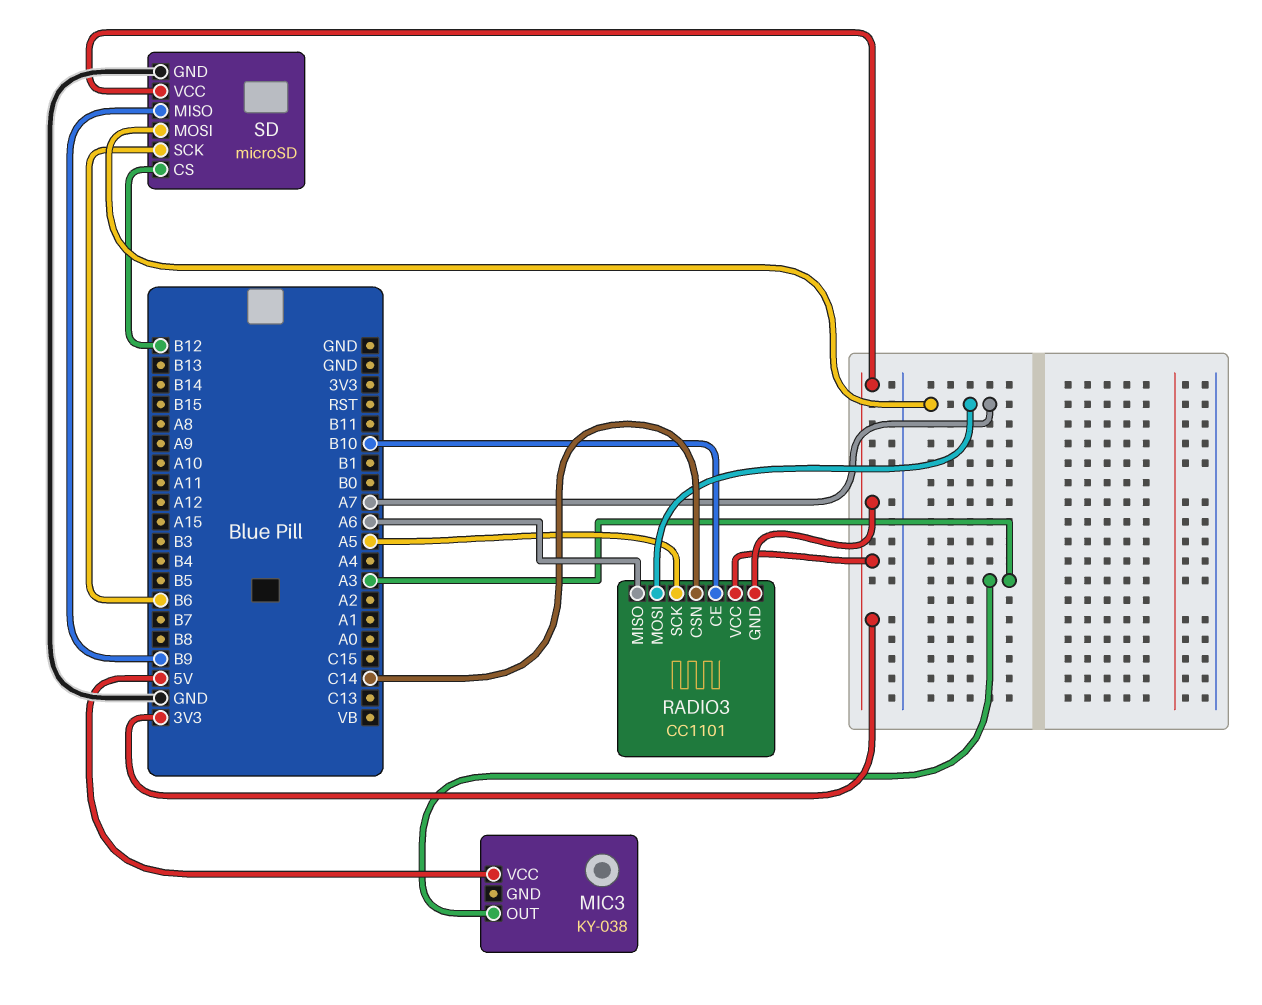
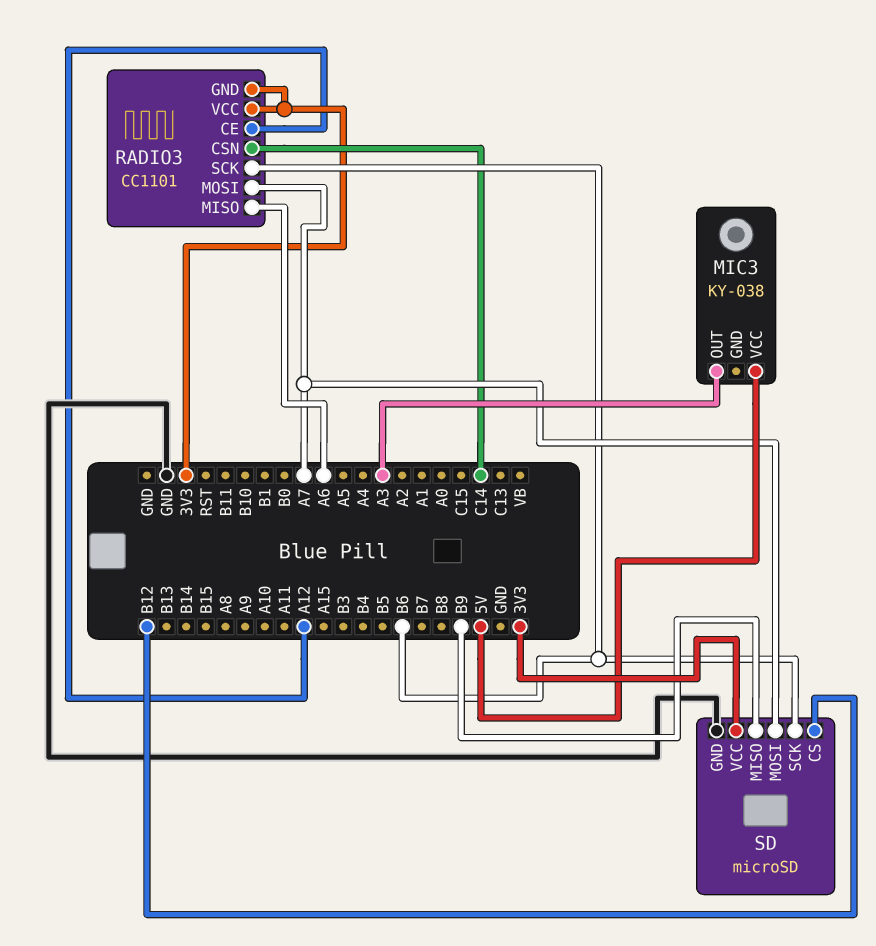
RADIO3 pin CE: B10 -> A12
RADIO3 pin SCK: A5 -> B6

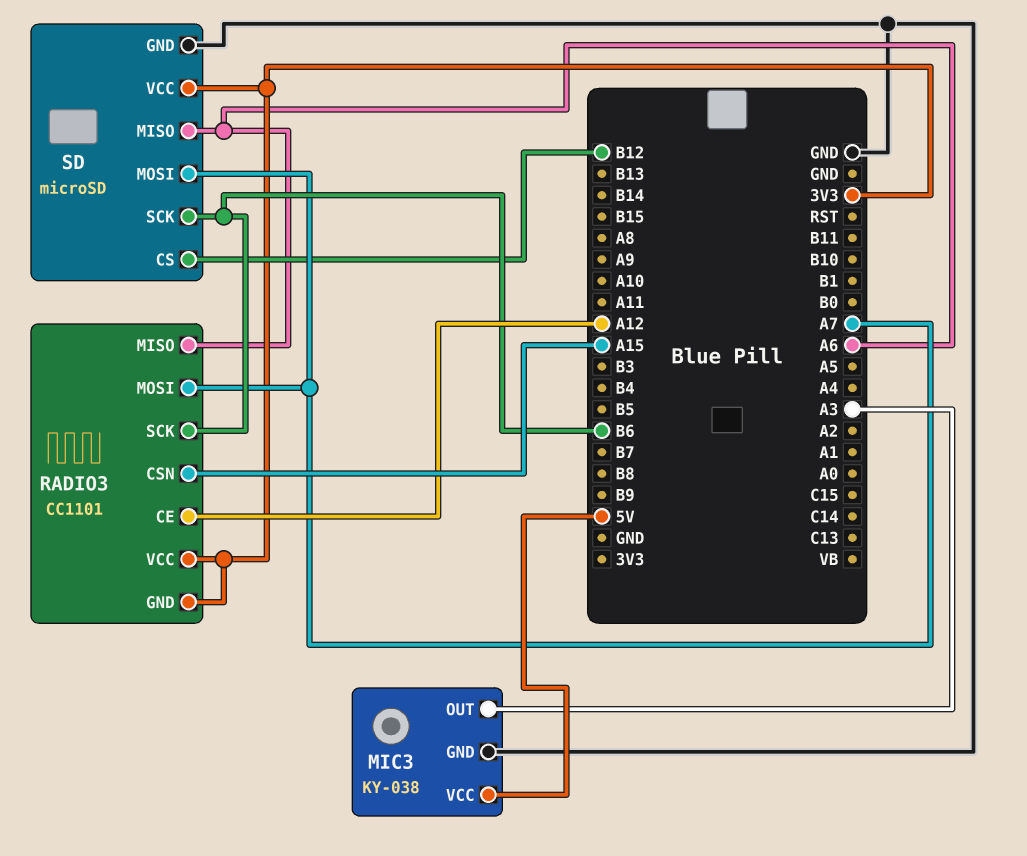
MIC3 pin GND: none -> GND
RADIO3 pin CSN: C14 -> A15
SD pin MISO: B9 -> A6

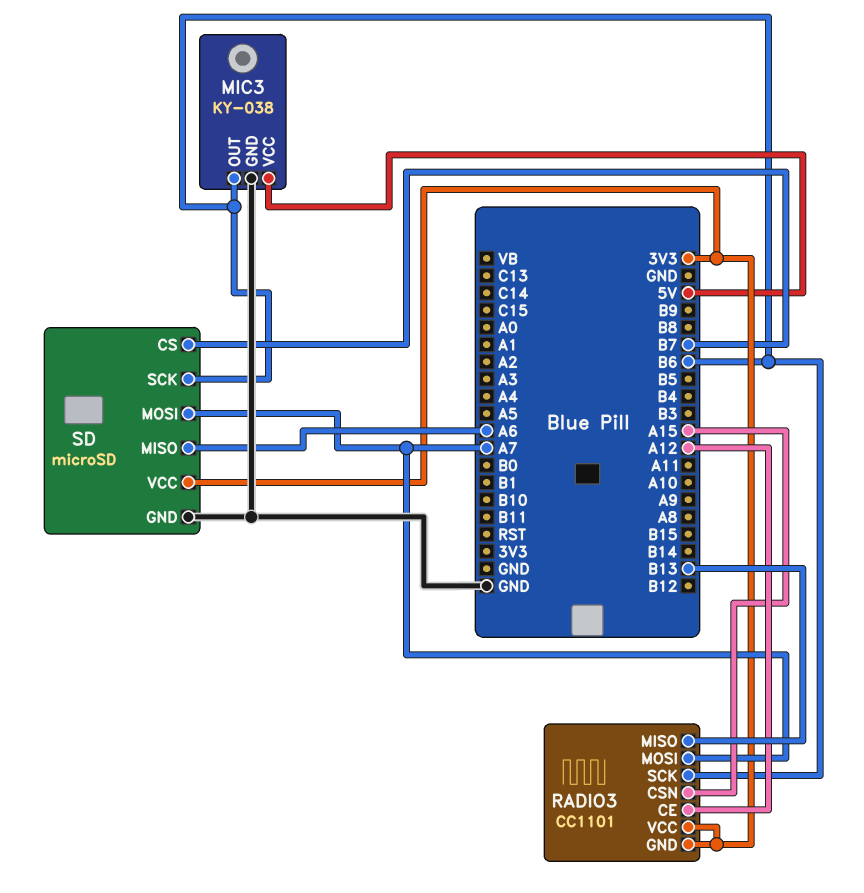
MIC3 pin OUT: A3 -> B6
RADIO3 pin MISO: A6 -> B13
SD pin CS: B12 -> B7

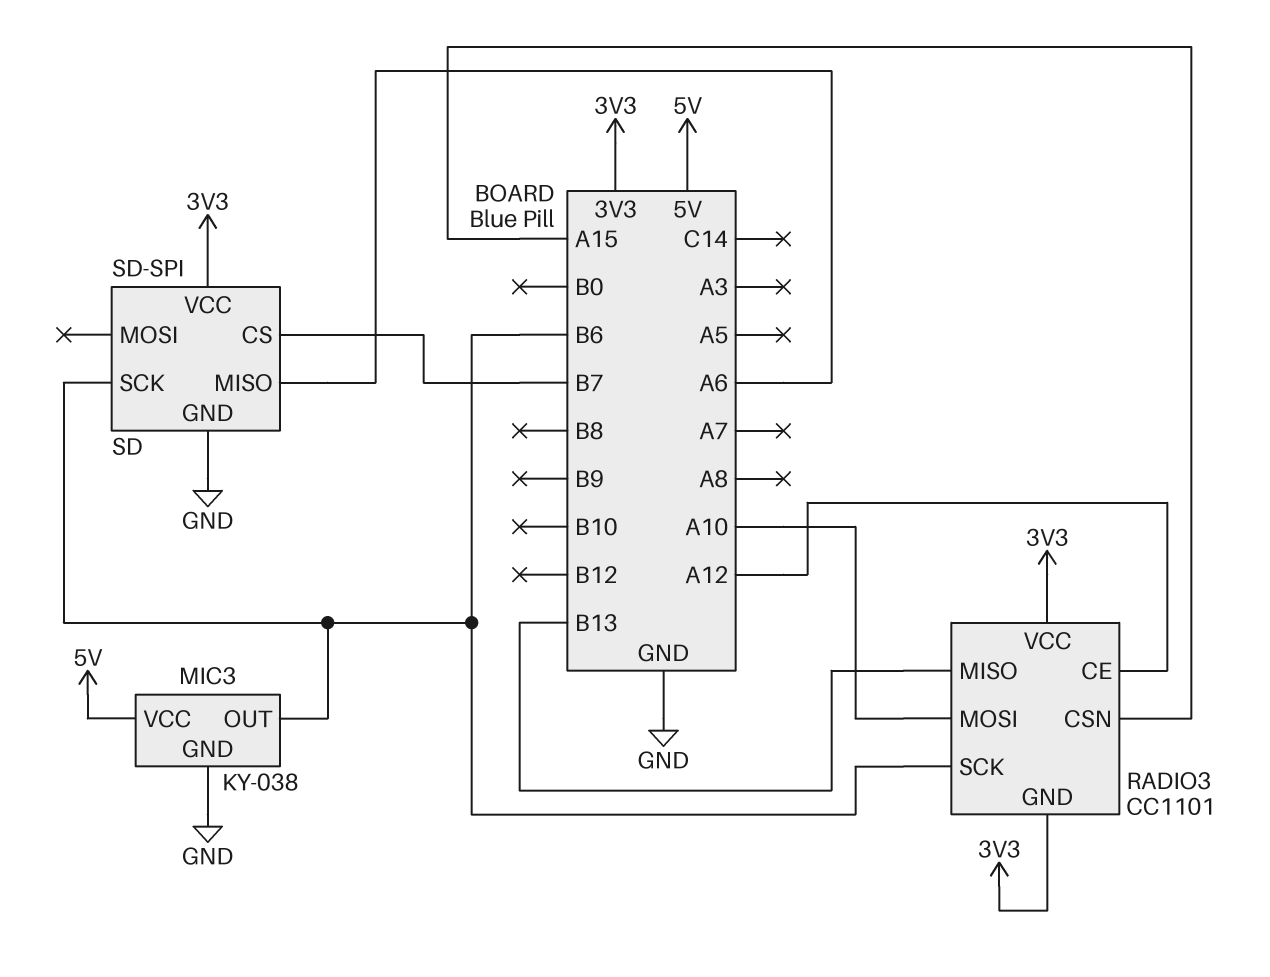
RADIO3 pin MOSI: A7 -> A10
SD: microSD -> SD-SPI
SD pin MOSI: A7 -> none

